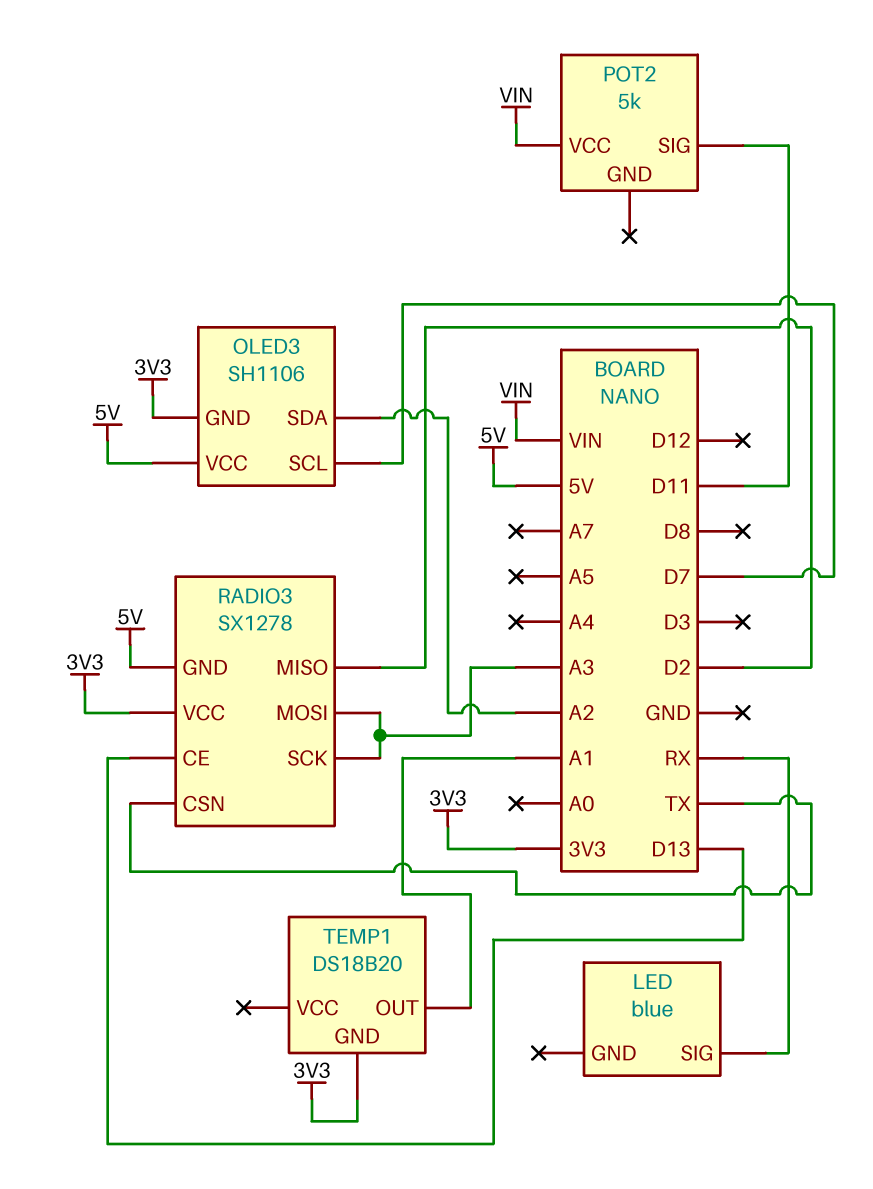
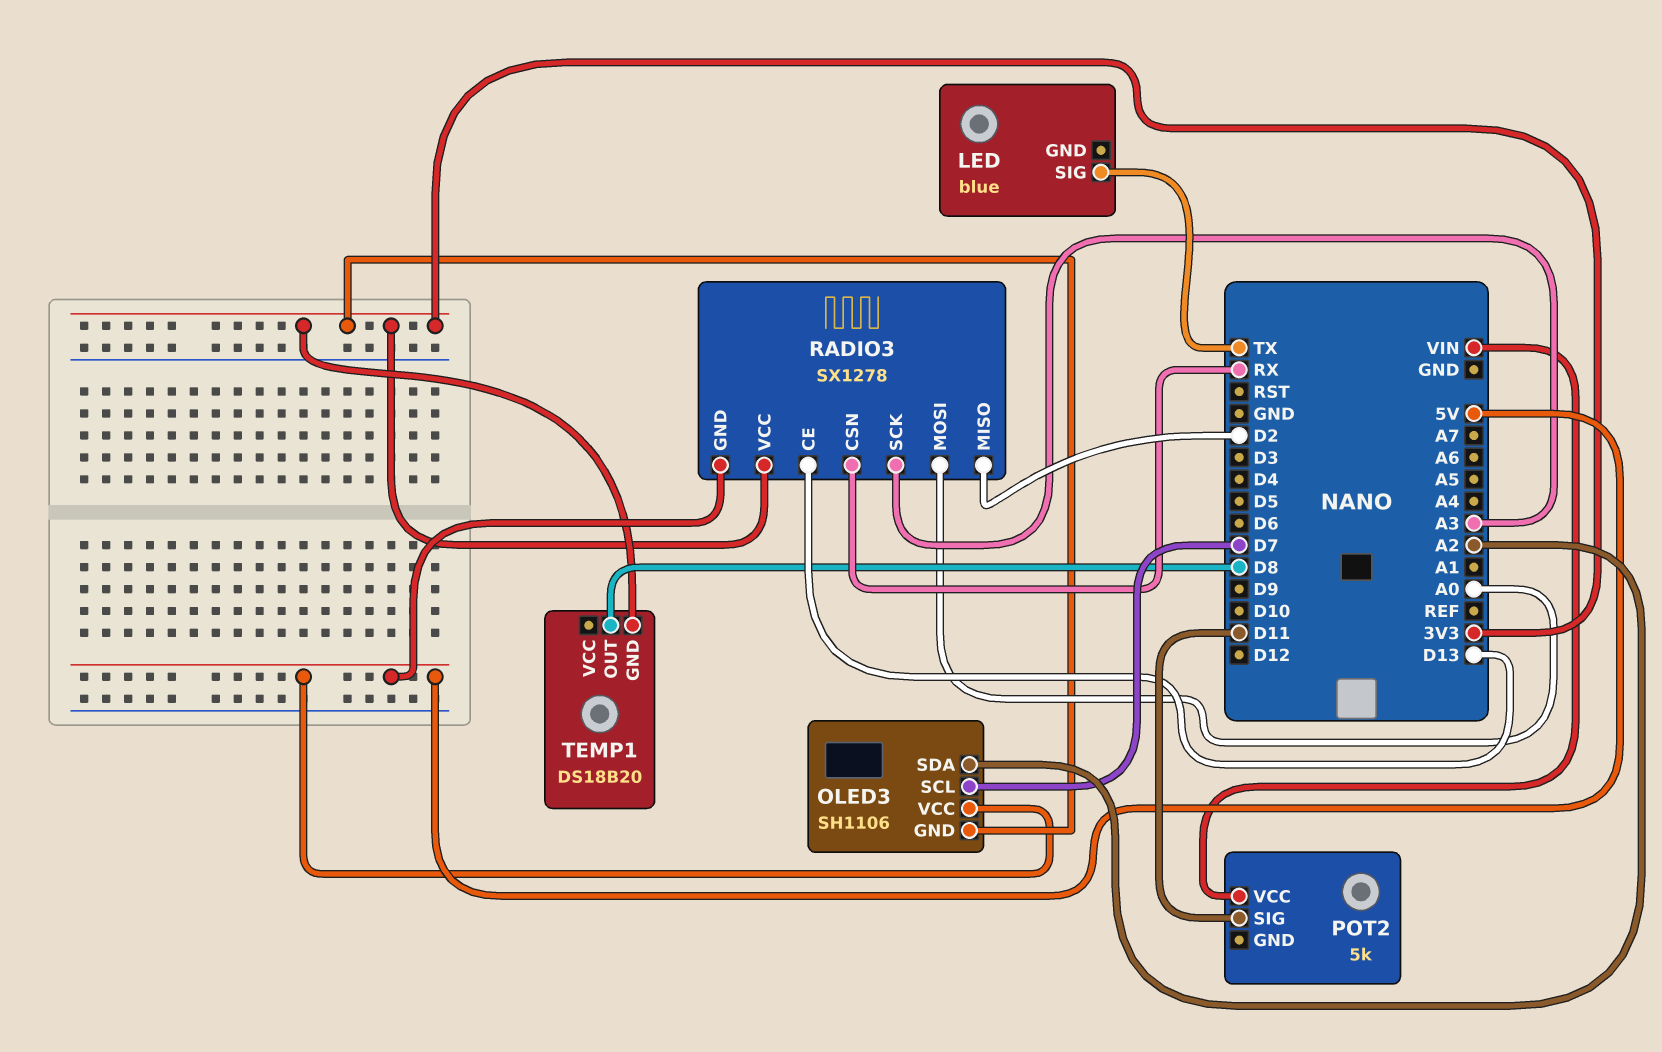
LED pin SIG: RX -> TX
RADIO3 pin CSN: TX -> RX
RADIO3 pin MOSI: A3 -> A0
TEMP1 pin OUT: A1 -> D8

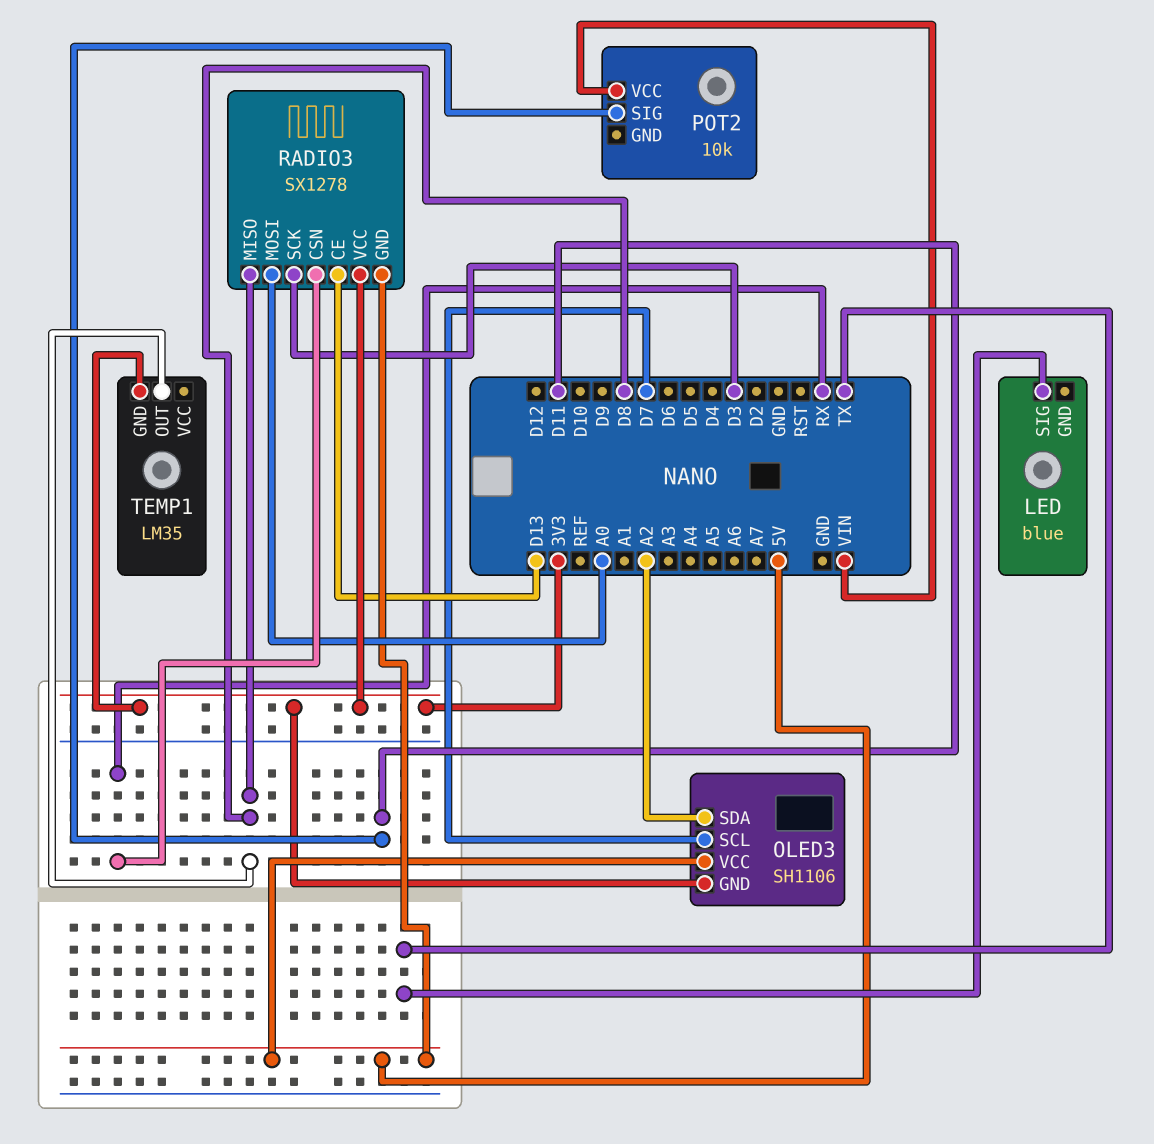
POT2: 5k -> 10k
RADIO3 pin MISO: D2 -> D8
RADIO3 pin SCK: A3 -> D3
TEMP1: DS18B20 -> LM35

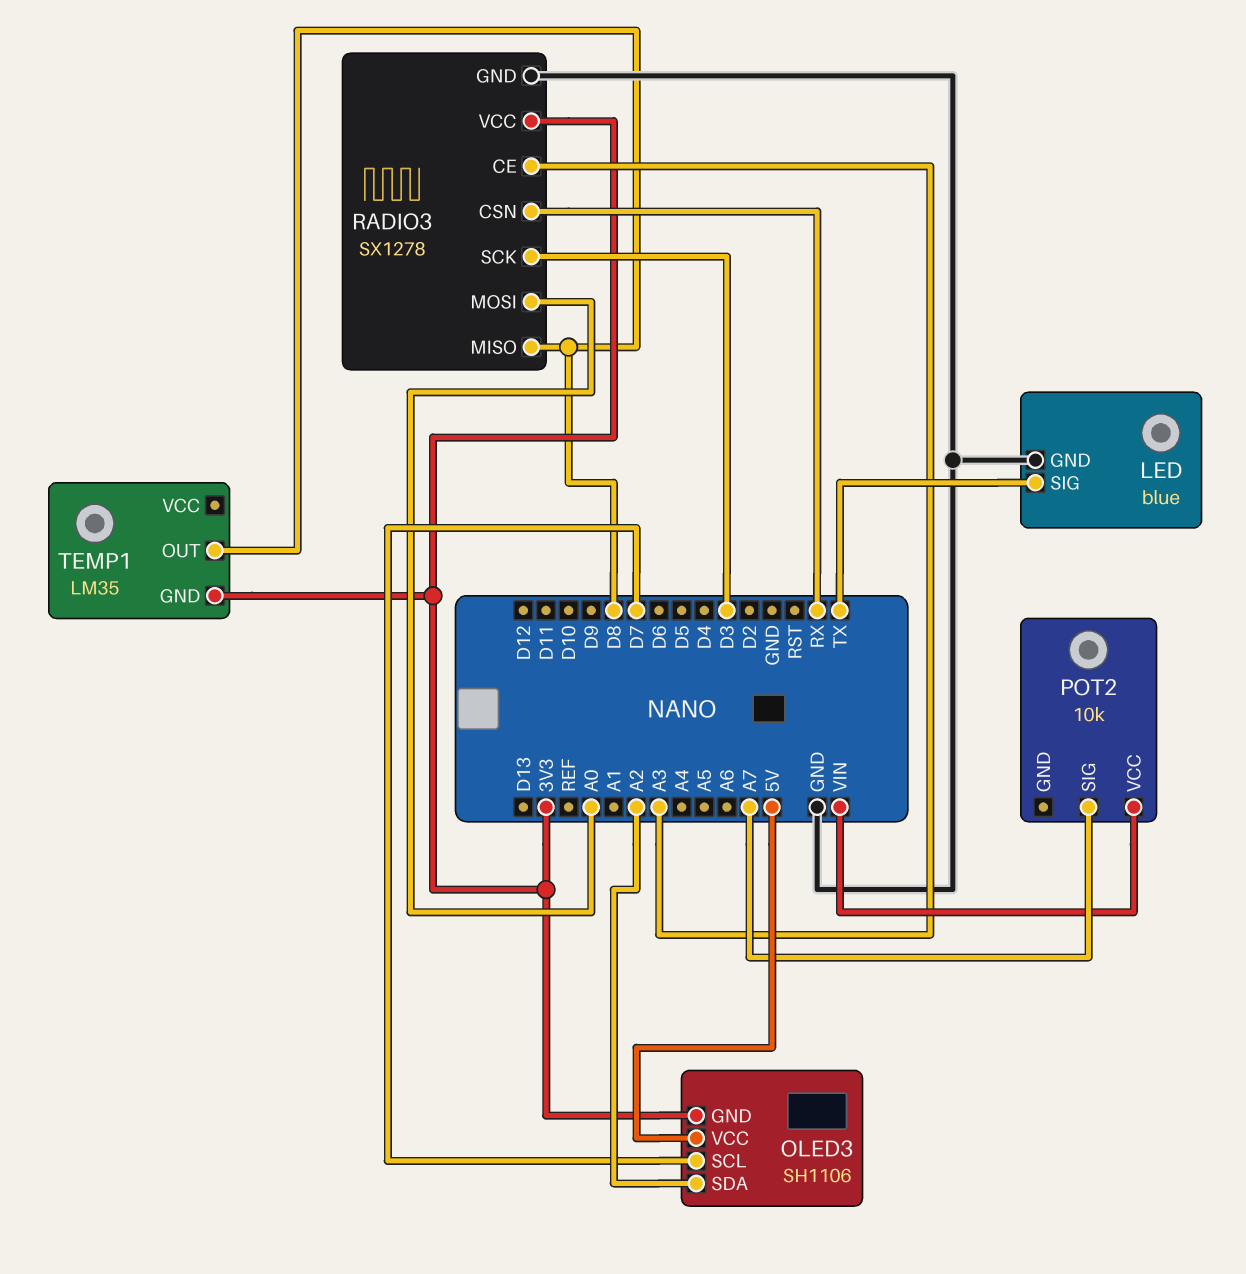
LED pin GND: none -> GND
POT2 pin SIG: D11 -> A7
RADIO3 pin CE: D13 -> A3
RADIO3 pin GND: 5V -> GND

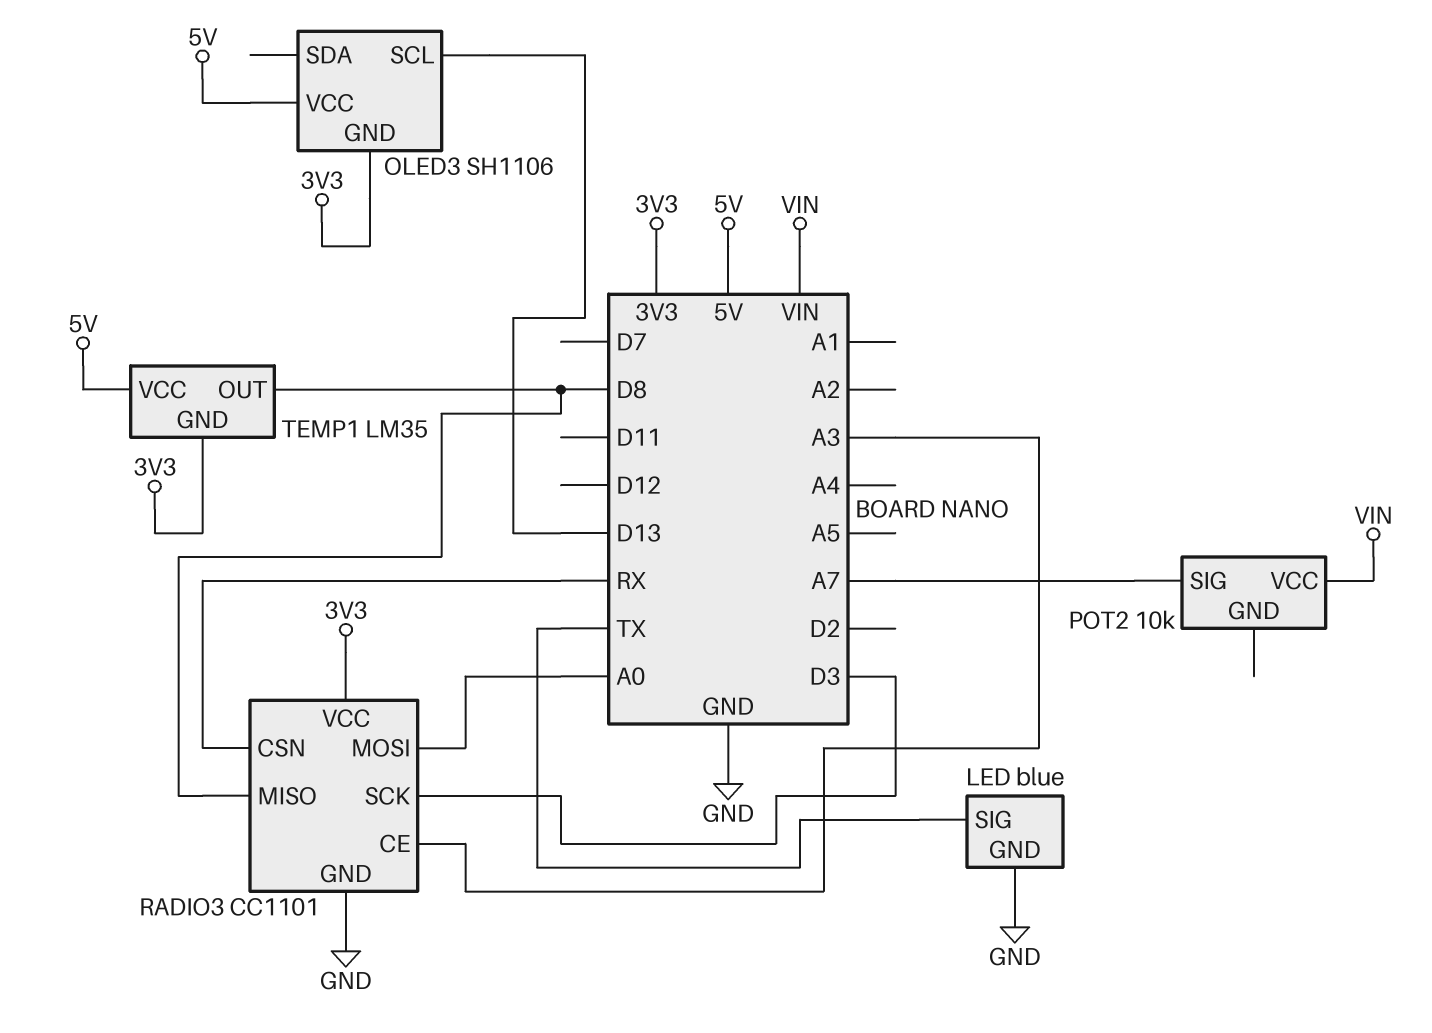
OLED3 pin SCL: D7 -> D13
OLED3 pin SDA: A2 -> none
RADIO3: SX1278 -> CC1101
TEMP1 pin VCC: none -> 5V

